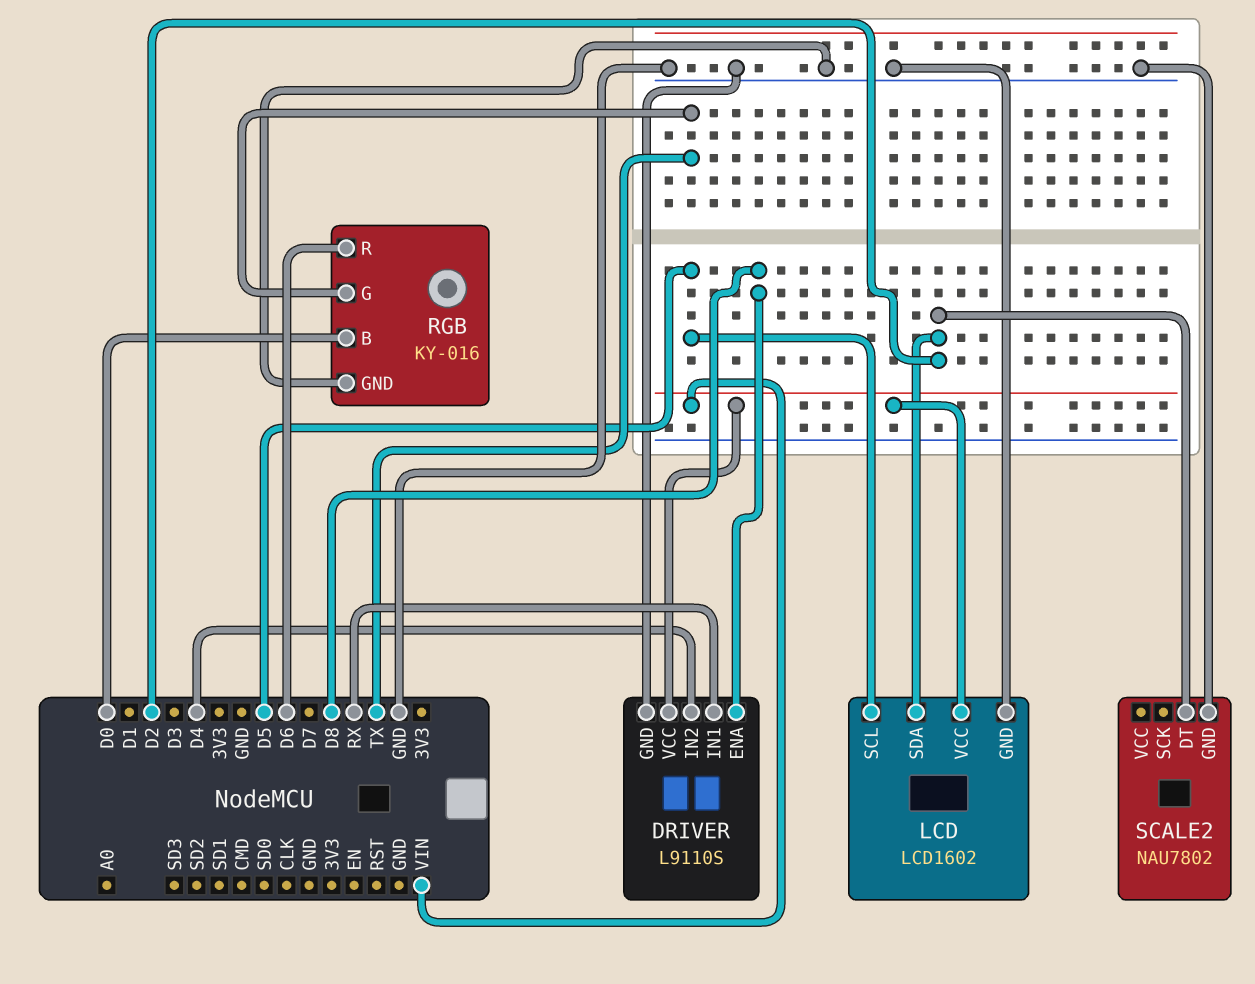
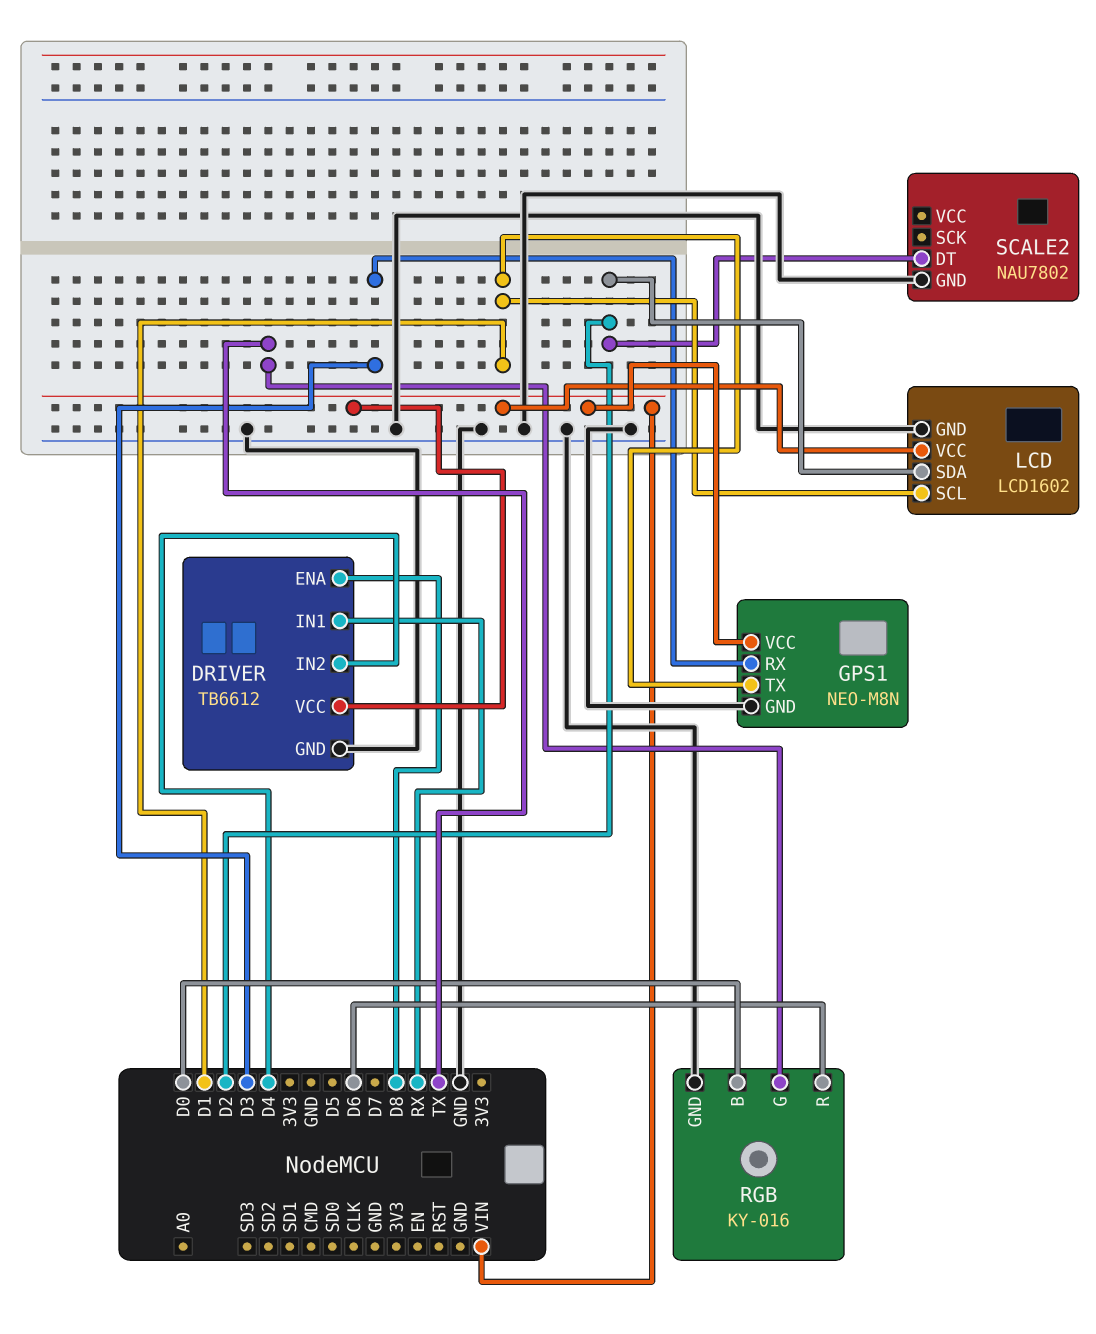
DRIVER: L9110S -> TB6612
GPS1: none -> NEO-M8N
GPS1 pin GND: none -> GND
GPS1 pin RX: none -> D3
GPS1 pin TX: none -> D1
GPS1 pin VCC: none -> VIN
LCD pin SCL: D5 -> D1

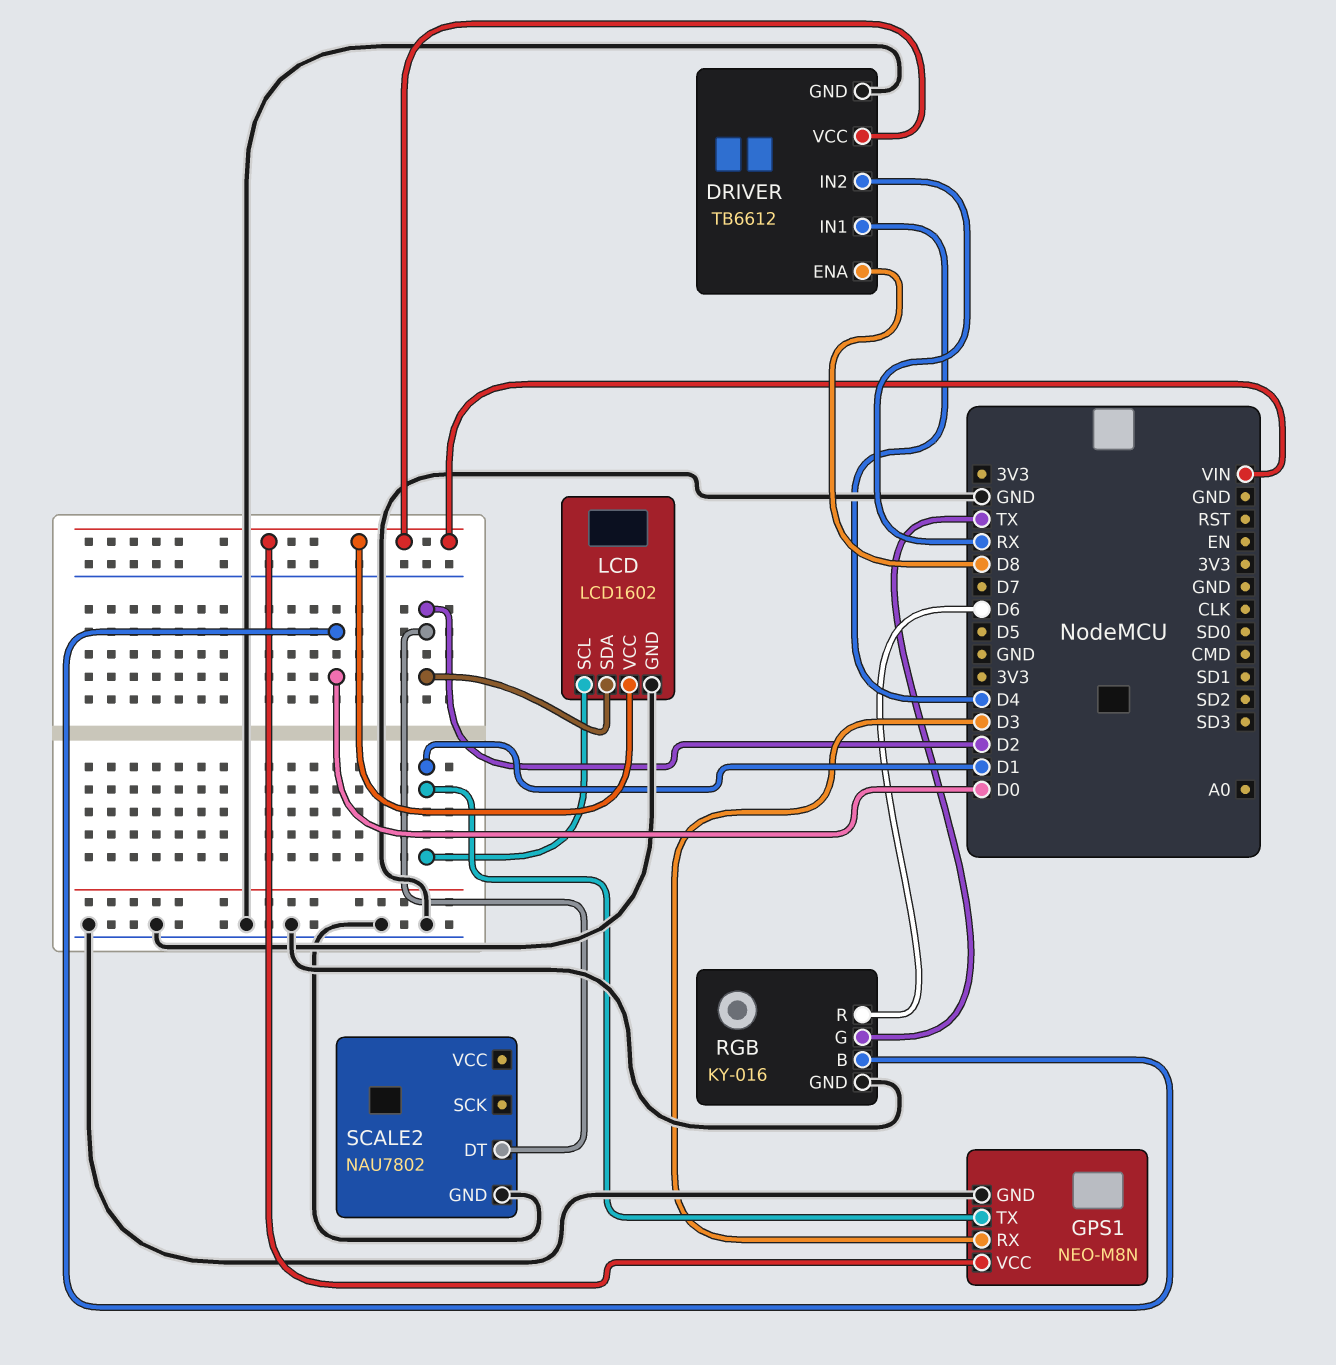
DRIVER pin IN1: RX -> D4
DRIVER pin IN2: D4 -> RX

